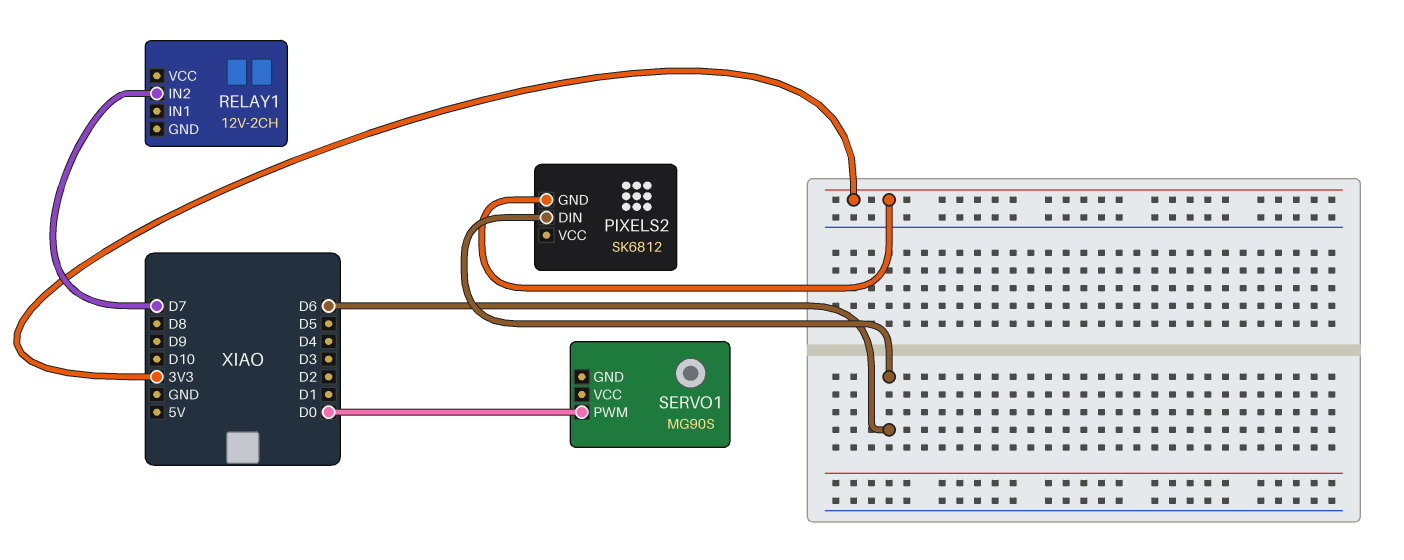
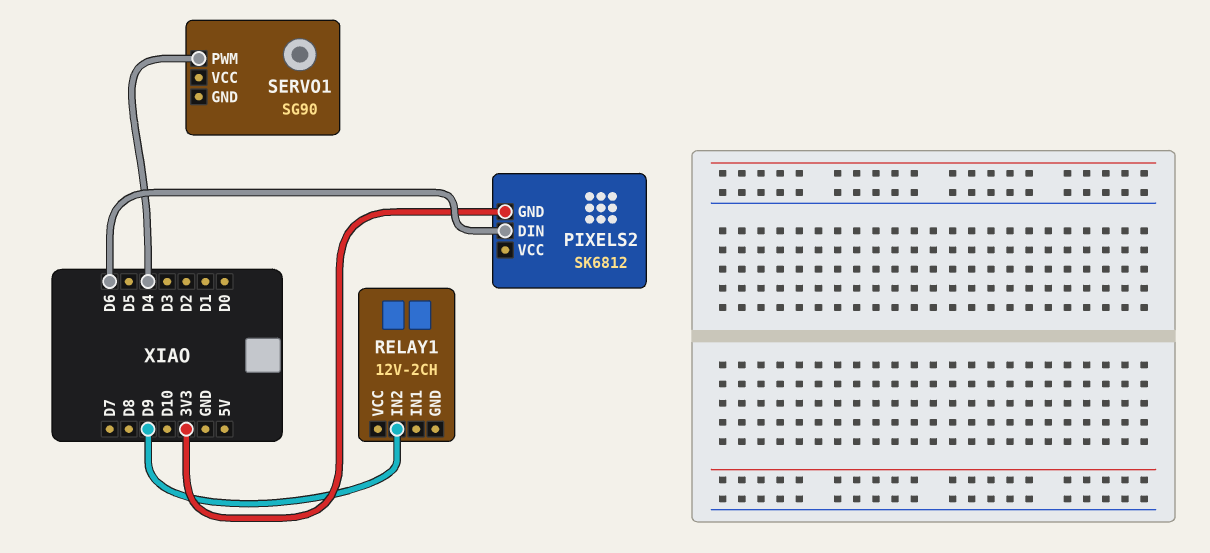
RELAY1 pin IN2: D7 -> D9
SERVO1: MG90S -> SG90
SERVO1 pin PWM: D0 -> D4

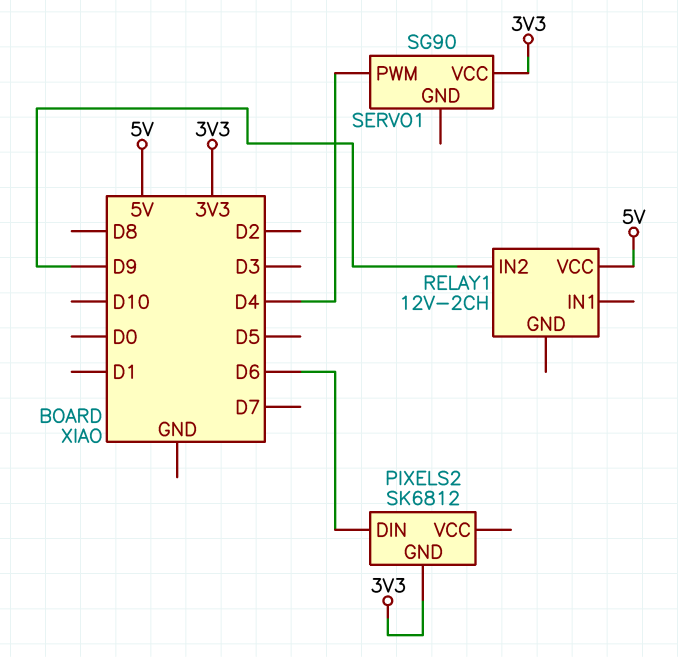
RELAY1 pin VCC: none -> 5V
SERVO1 pin VCC: none -> 3V3

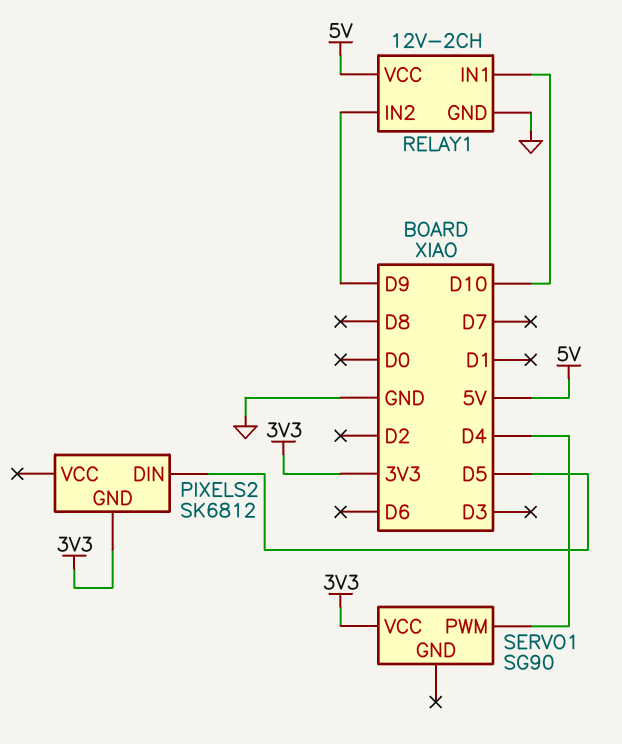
PIXELS2 pin DIN: D6 -> D5
RELAY1 pin GND: none -> GND
RELAY1 pin IN1: none -> D10

